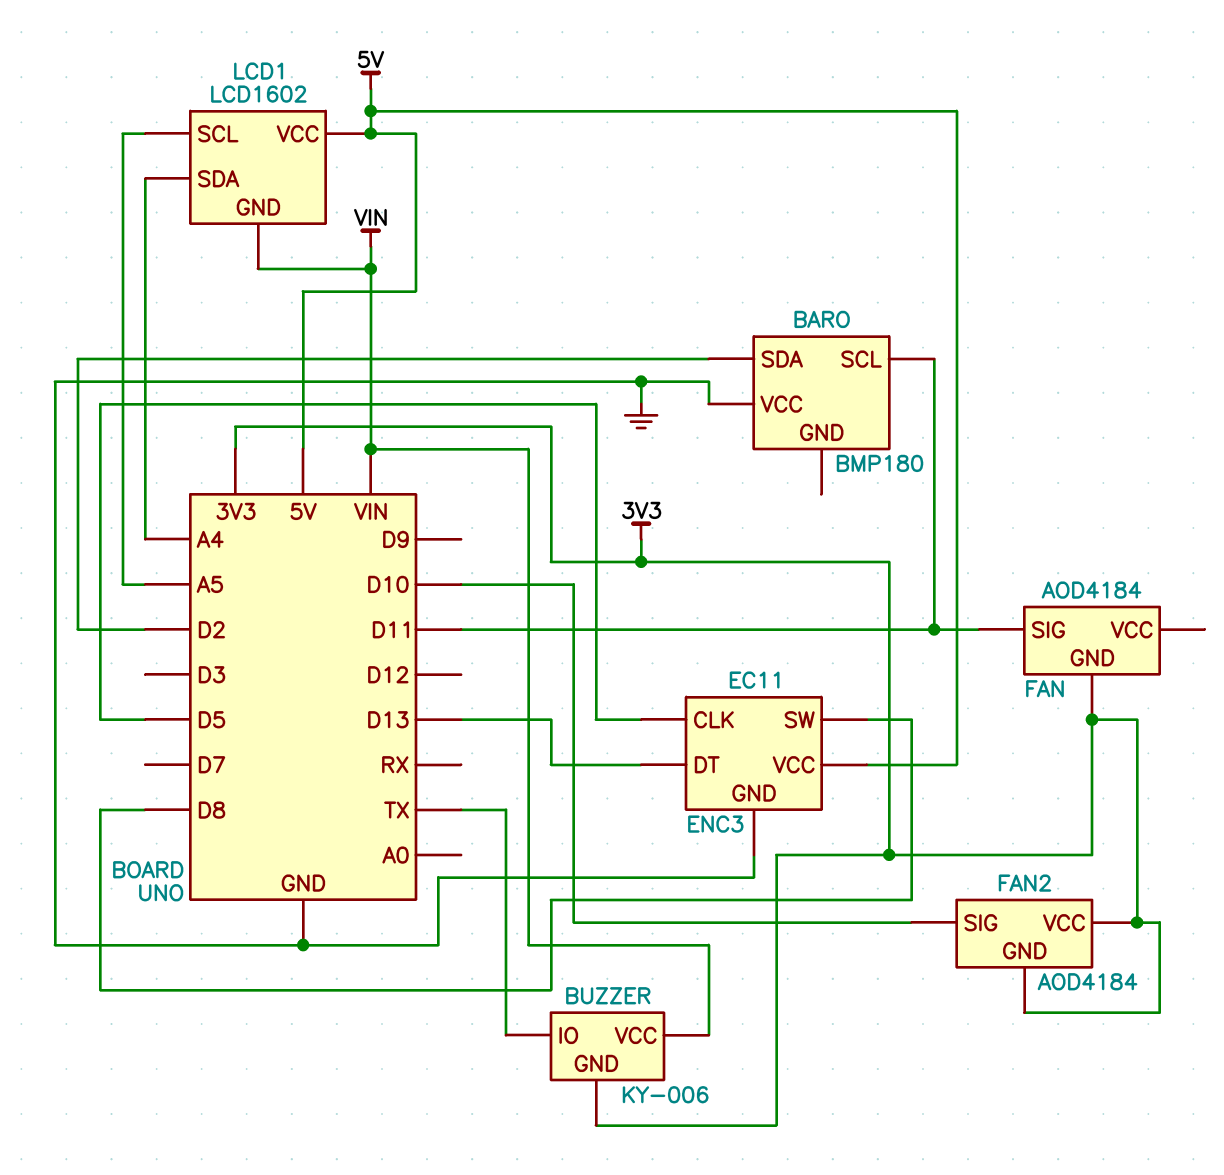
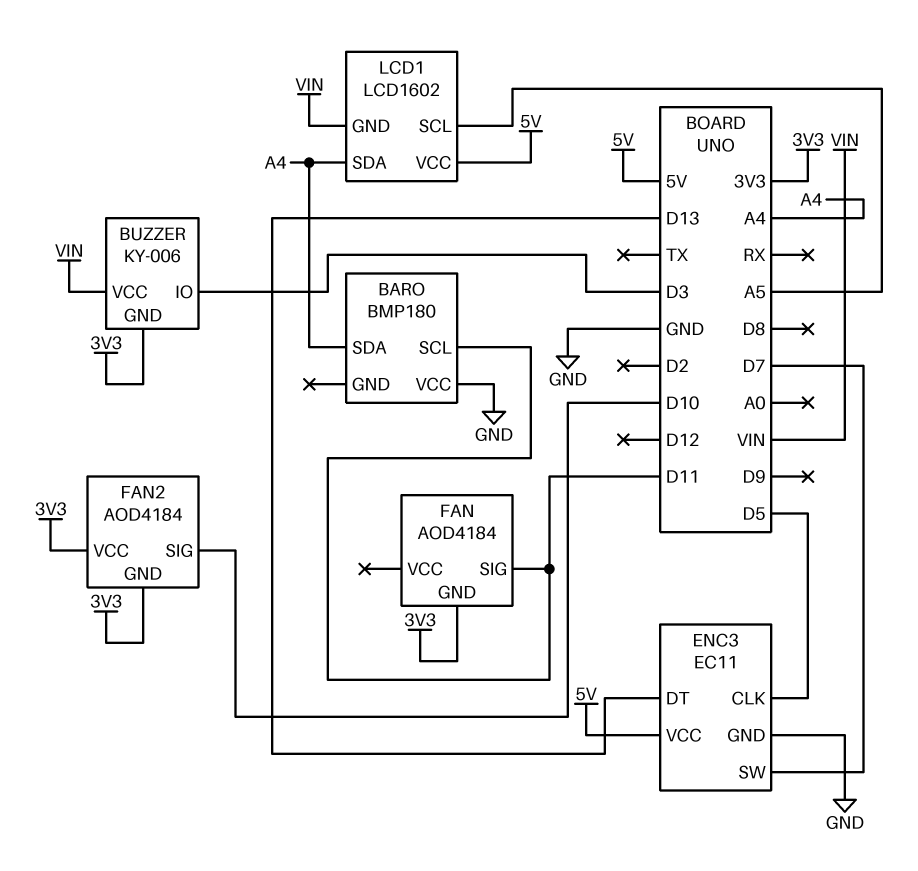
BARO pin SDA: D2 -> A4
BUZZER pin IO: TX -> D3
ENC3 pin SW: D8 -> D7

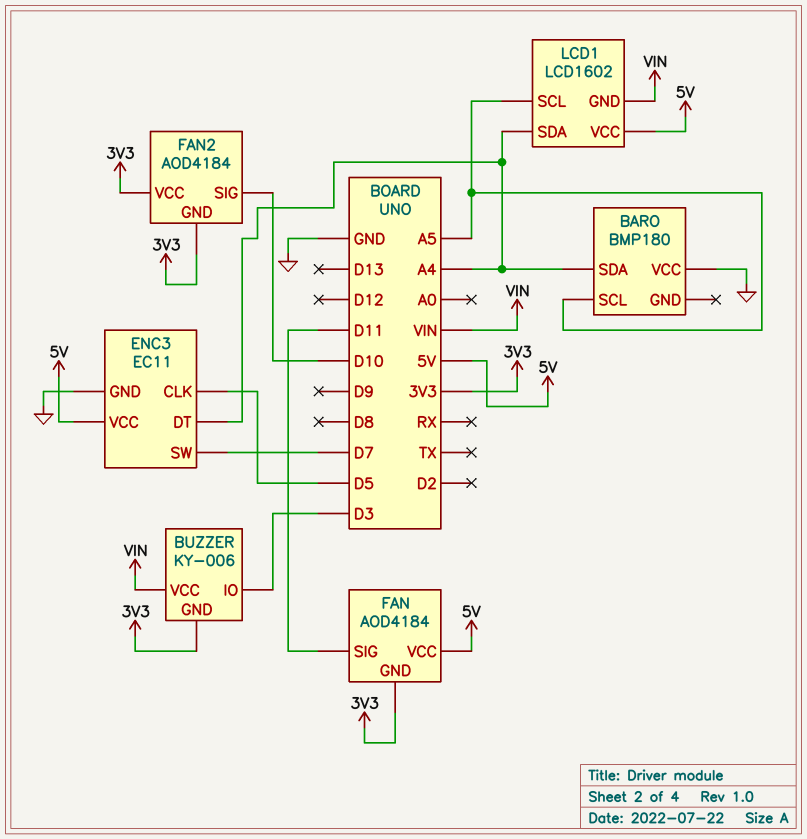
BARO pin SCL: D11 -> A5
ENC3 pin DT: D13 -> A4
FAN pin VCC: none -> 5V

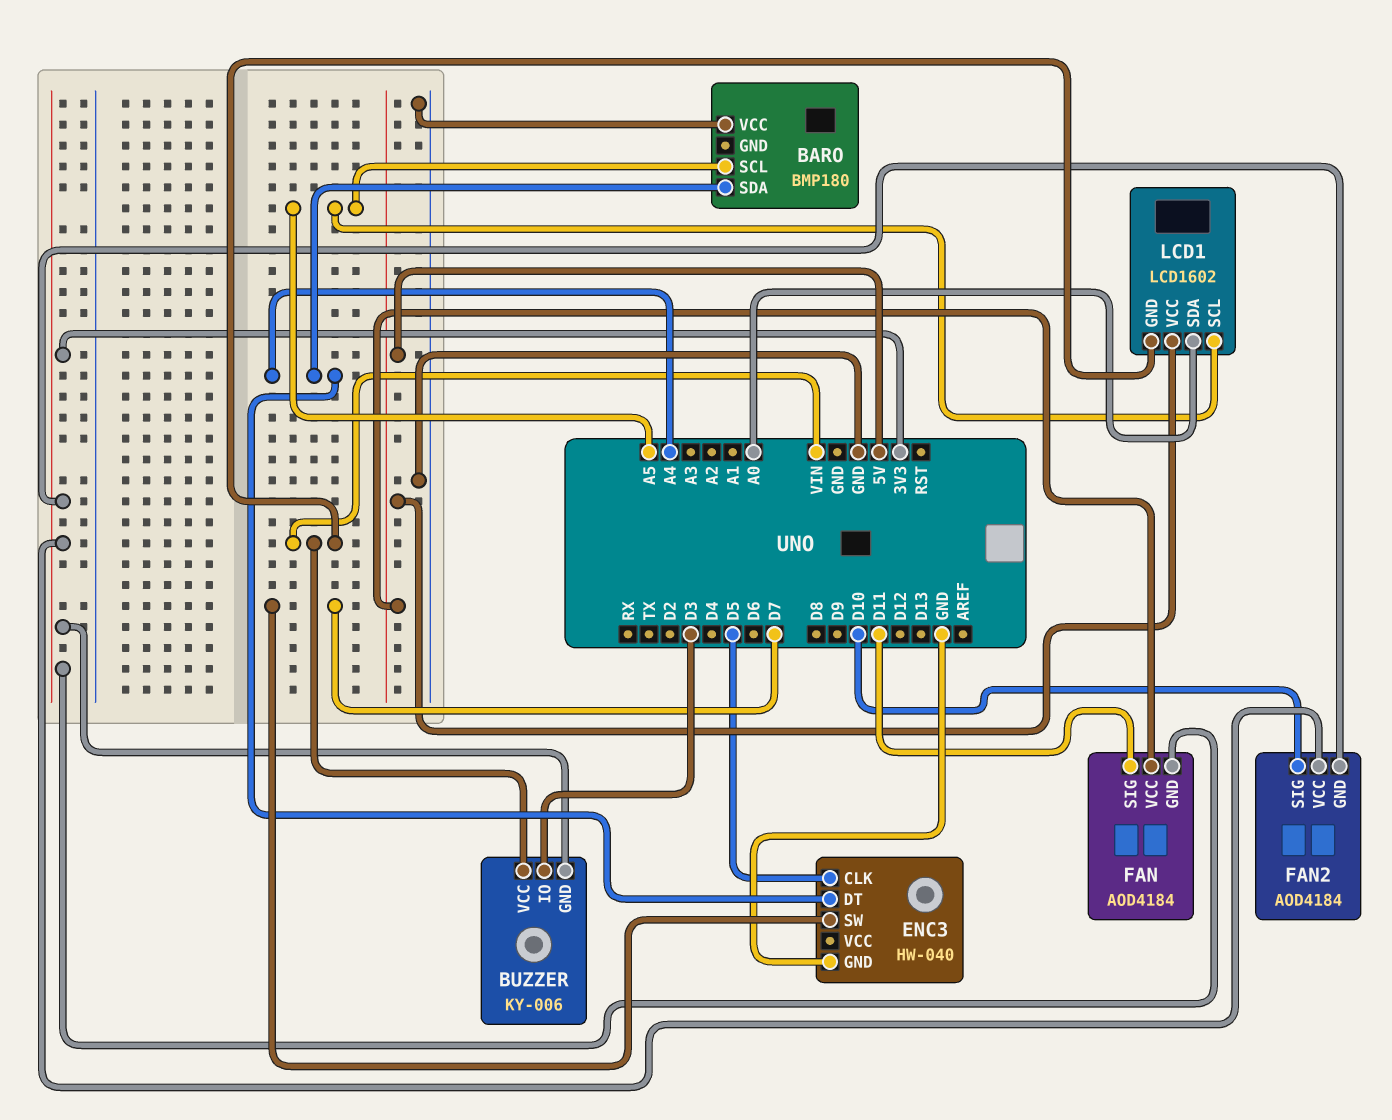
ENC3: EC11 -> HW-040
ENC3 pin VCC: 5V -> none
LCD1 pin SDA: A4 -> A0

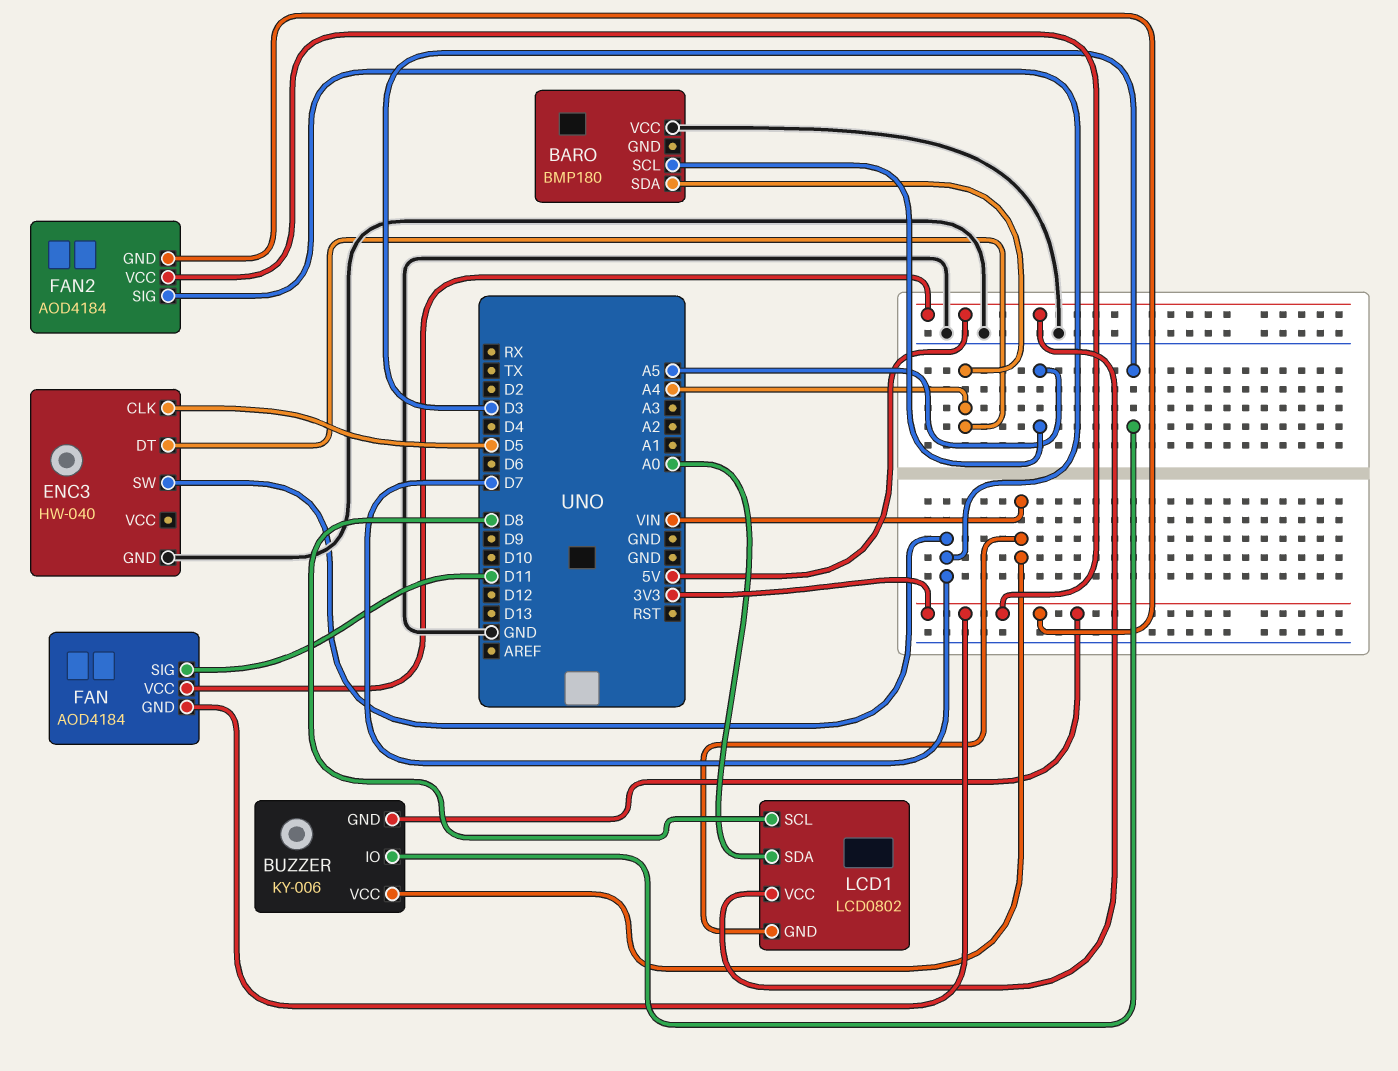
FAN2 pin SIG: D10 -> D7
LCD1: LCD1602 -> LCD0802
LCD1 pin SCL: A5 -> D8

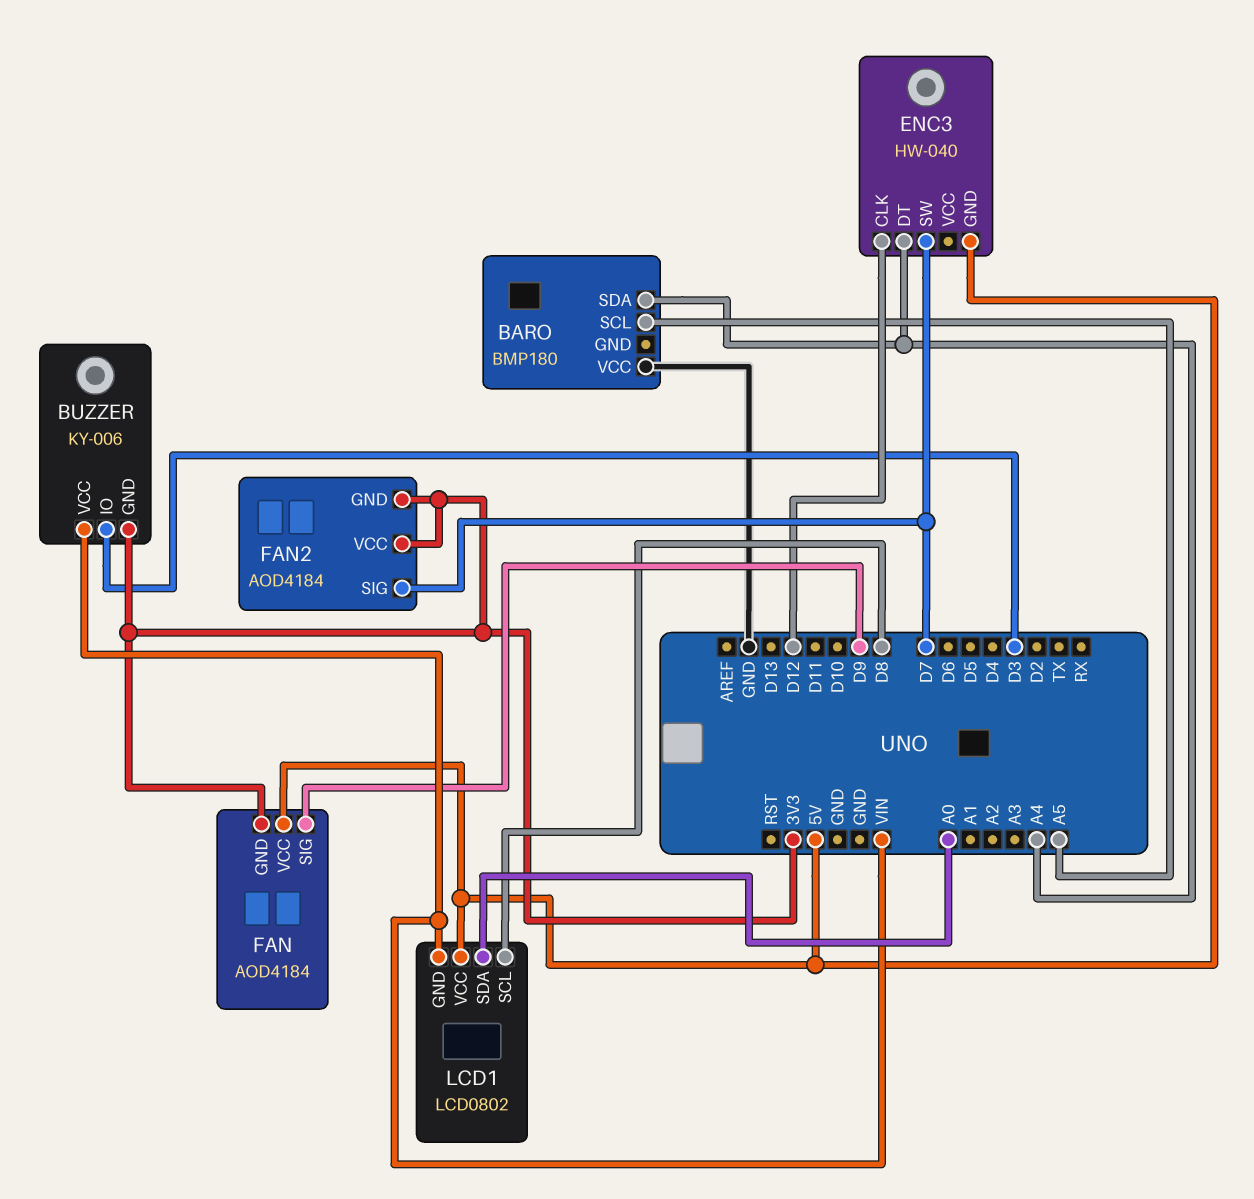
ENC3 pin CLK: D5 -> D12
ENC3 pin GND: GND -> 5V
FAN pin SIG: D11 -> D9

